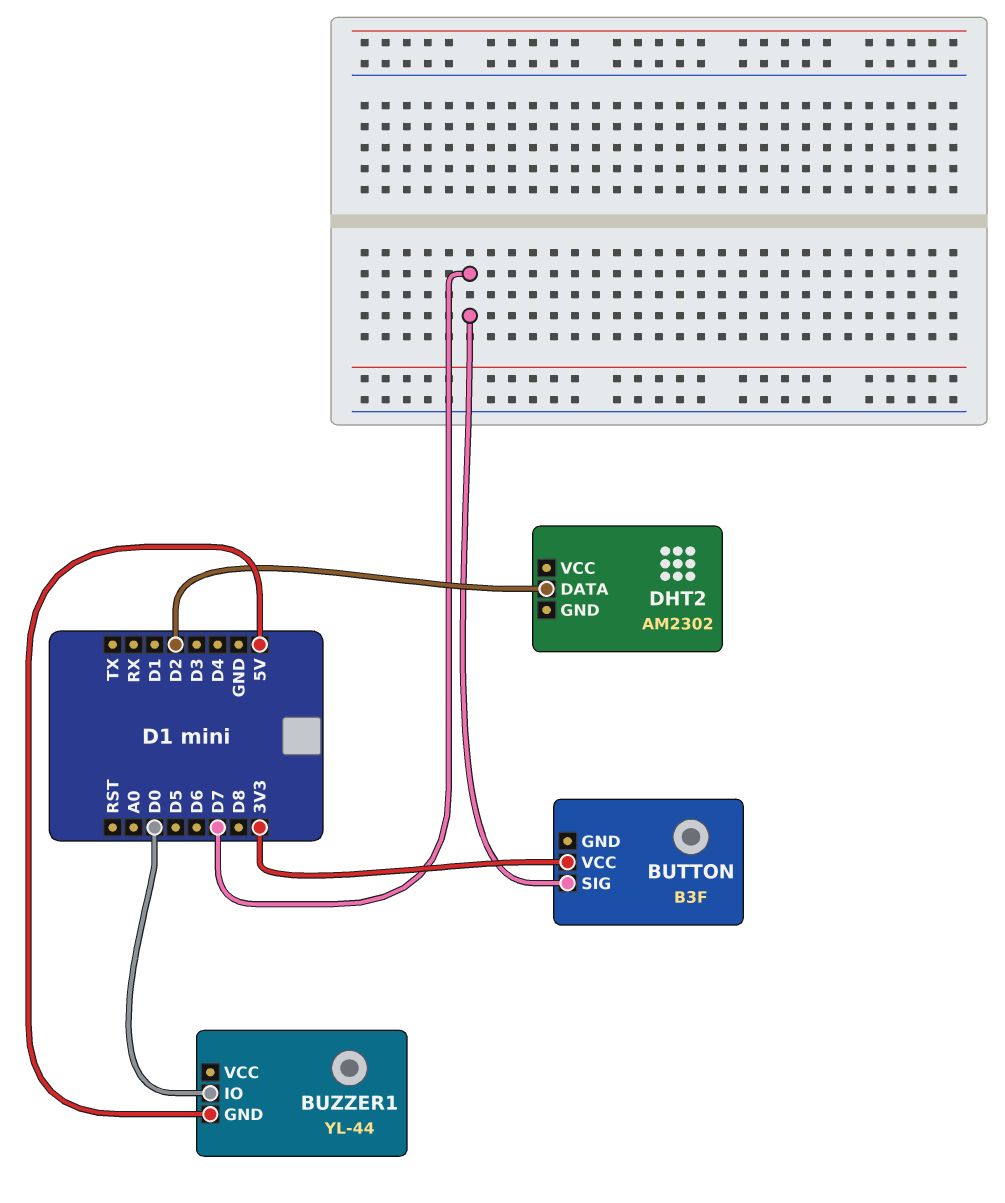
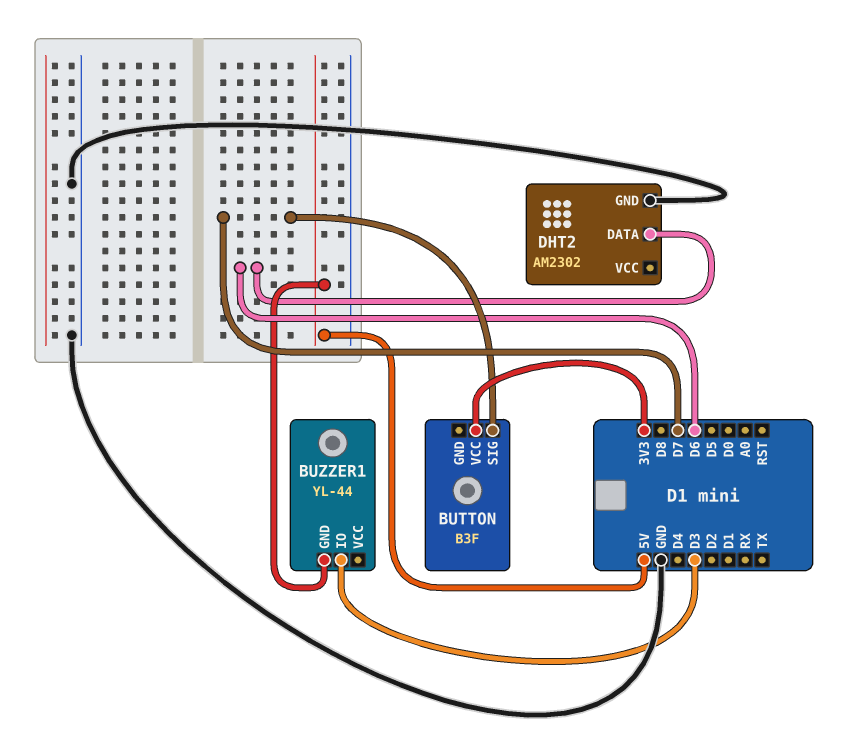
BUZZER1 pin IO: D0 -> D3
DHT2 pin DATA: D2 -> D6
DHT2 pin GND: none -> GND

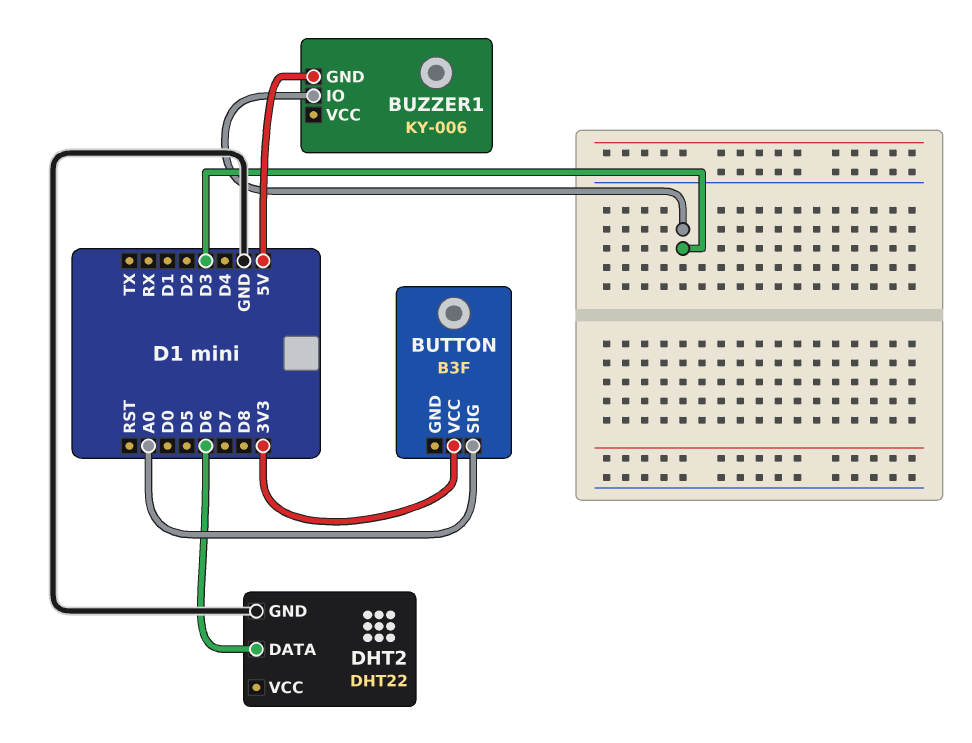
BUTTON pin SIG: D7 -> A0
BUZZER1: YL-44 -> KY-006
DHT2: AM2302 -> DHT22

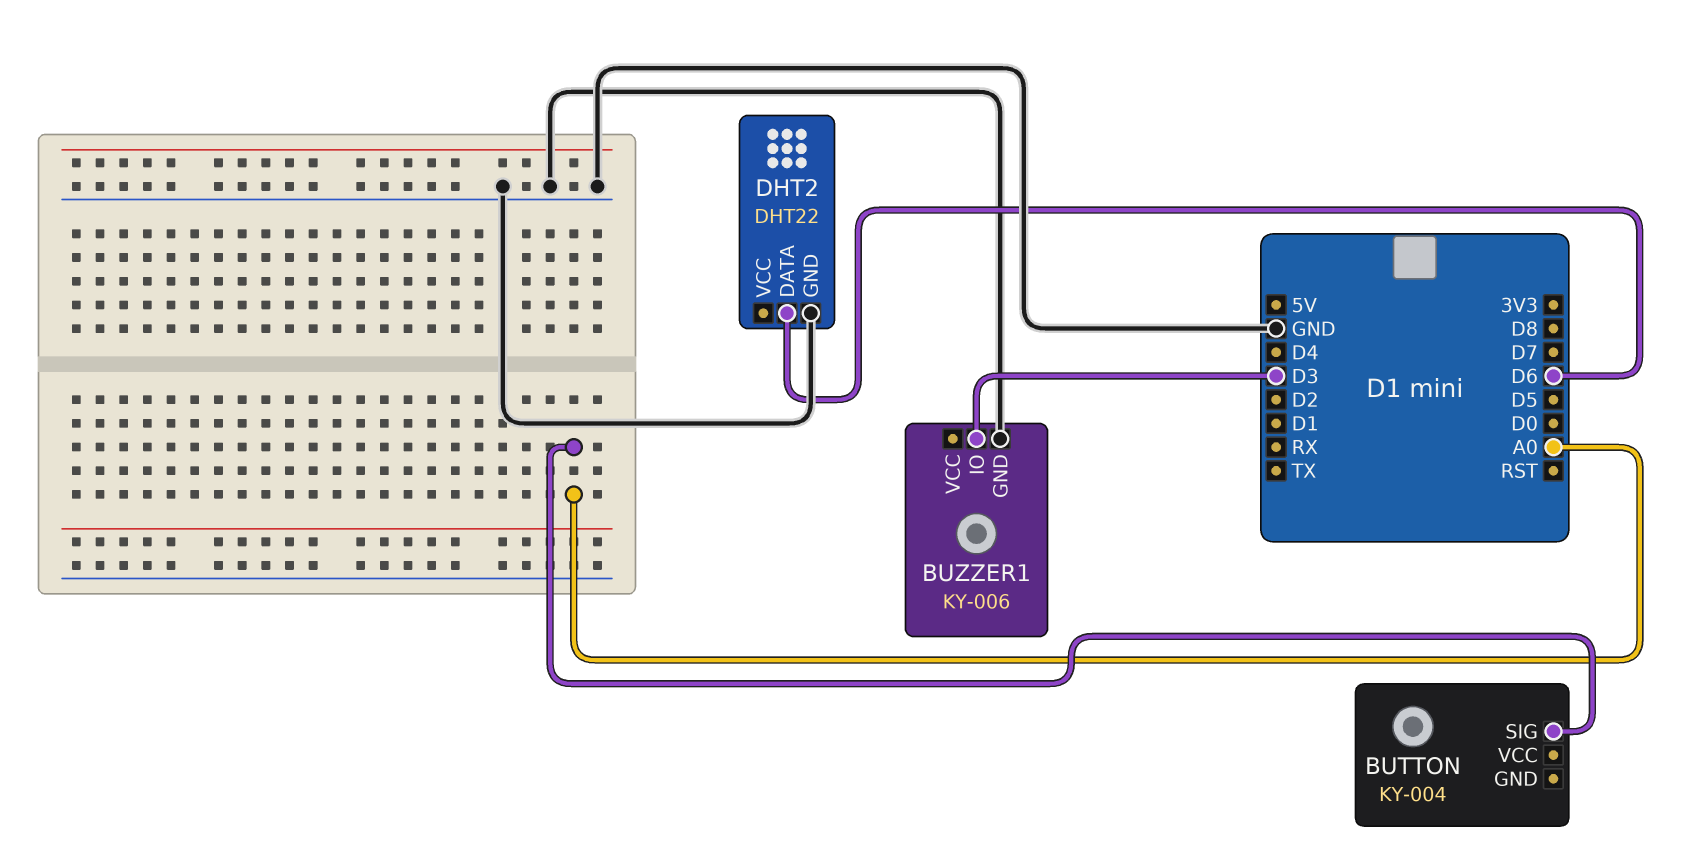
BUTTON: B3F -> KY-004
BUTTON pin VCC: 3V3 -> none
BUZZER1 pin GND: 5V -> GND

